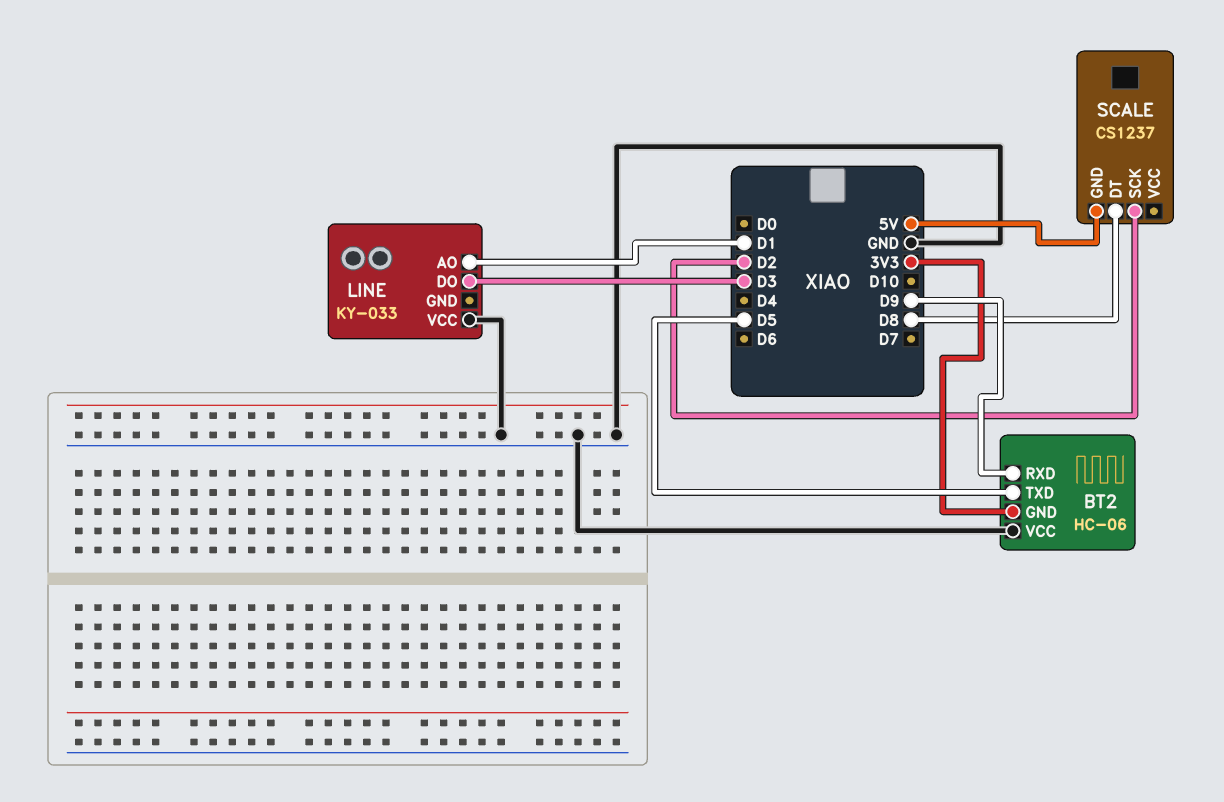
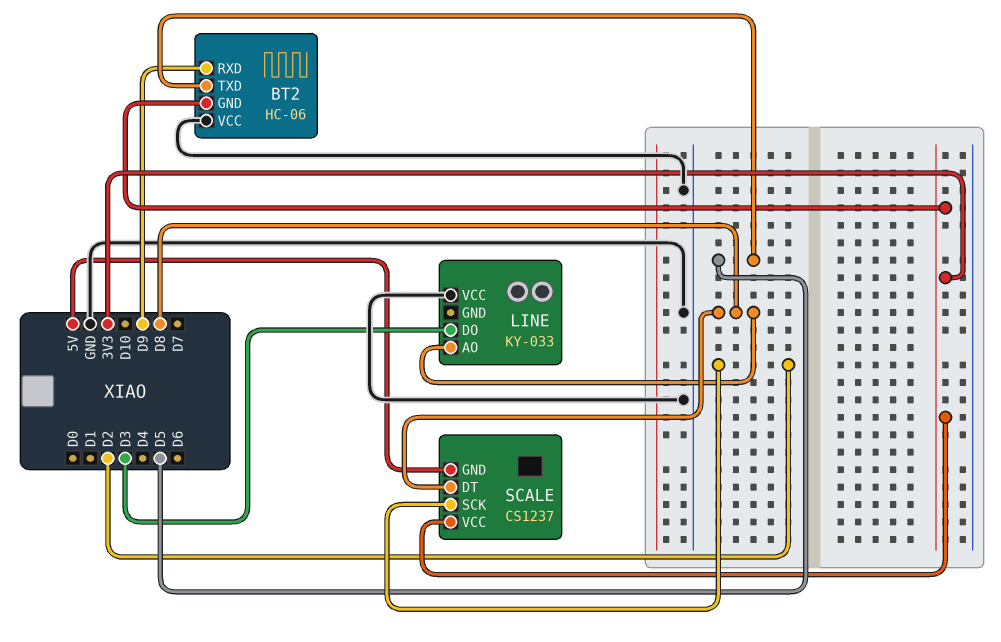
LINE pin AO: D1 -> D8
SCALE pin VCC: none -> 3V3

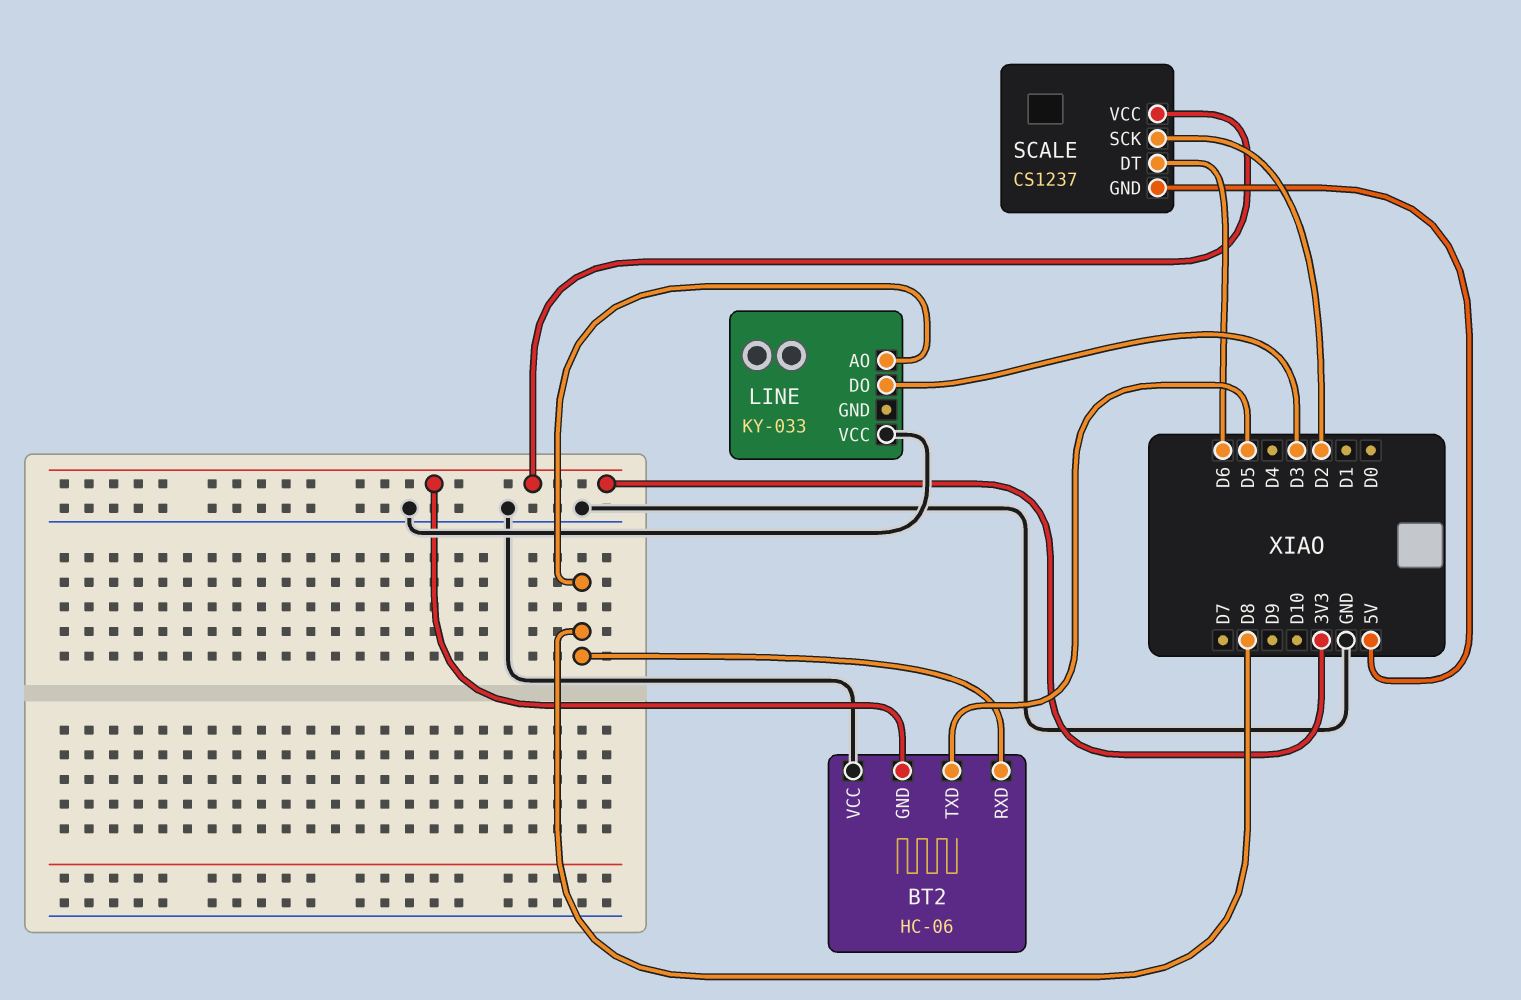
BT2 pin RXD: D9 -> D8
SCALE pin DT: D8 -> D6

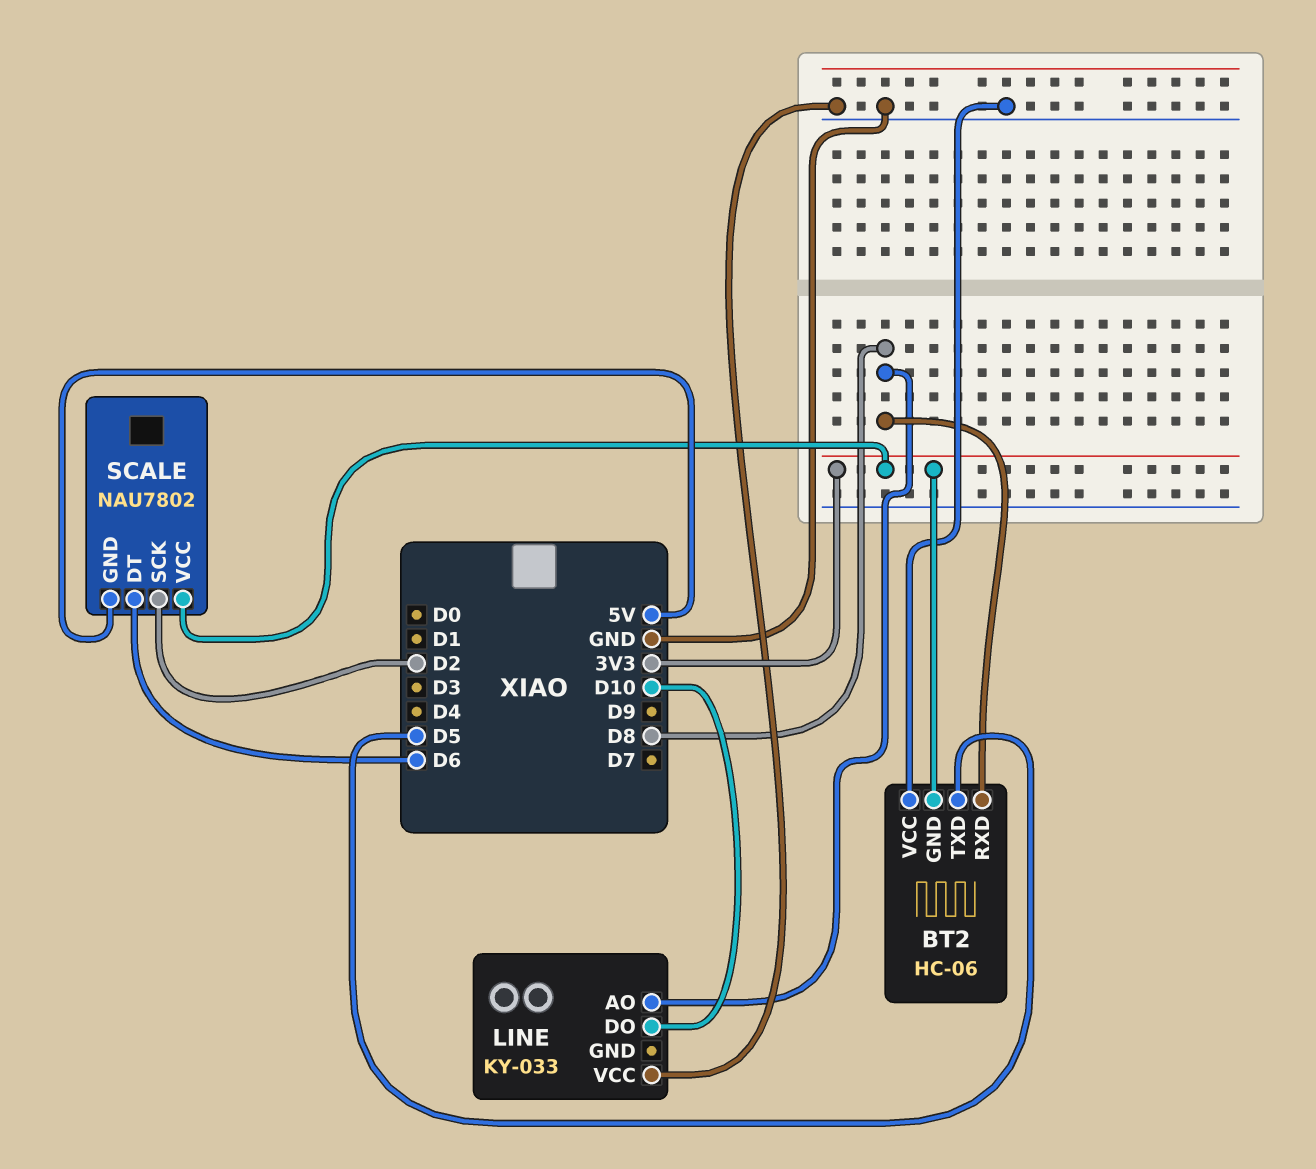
LINE pin DO: D3 -> D10
SCALE: CS1237 -> NAU7802

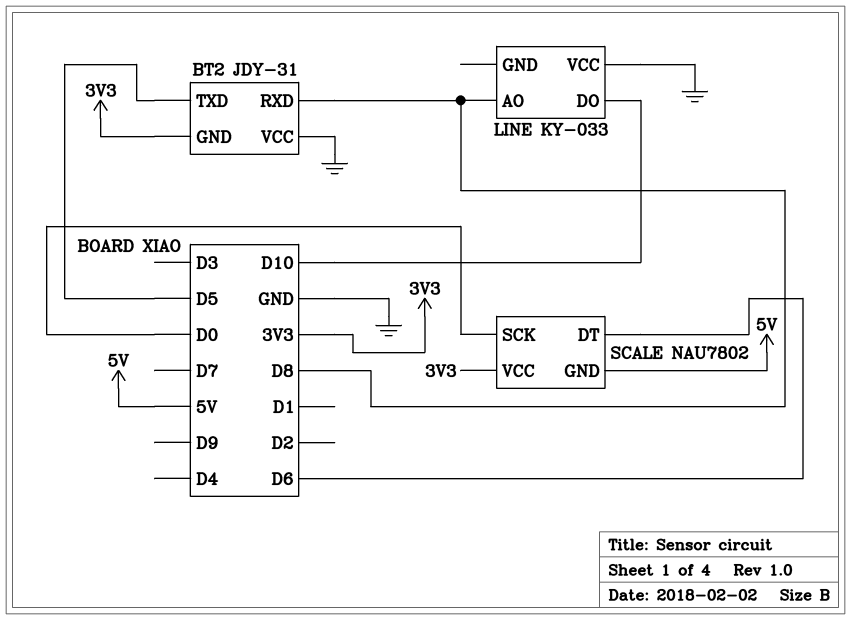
BT2: HC-06 -> JDY-31
SCALE pin SCK: D2 -> D0

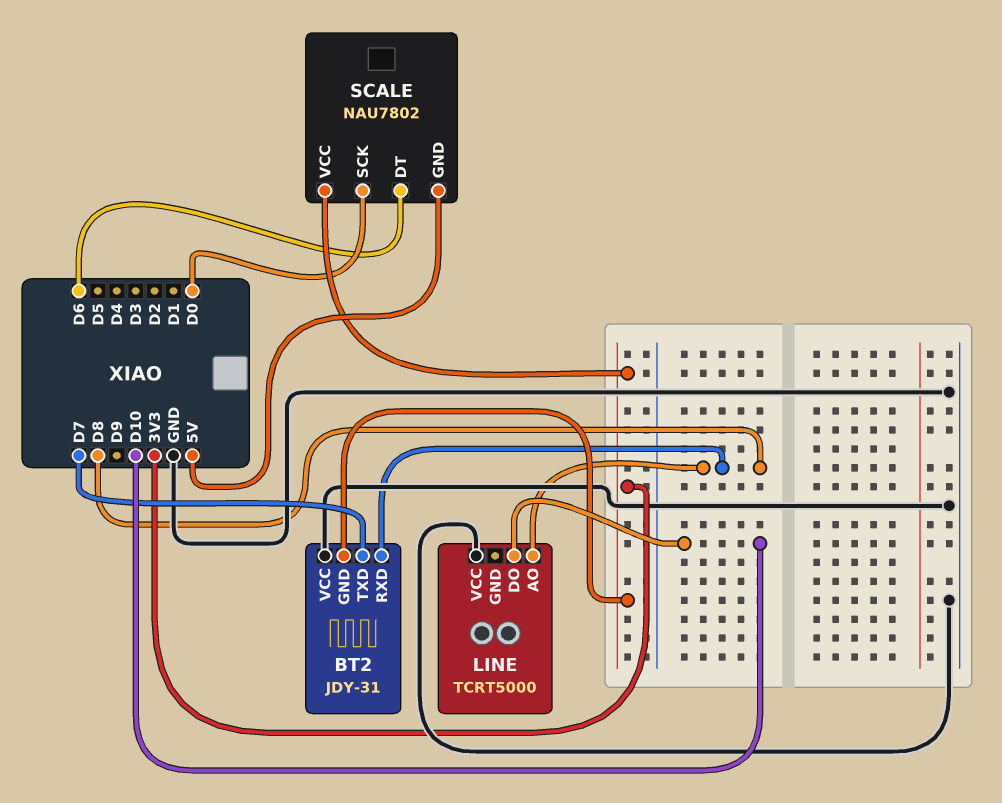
BT2 pin TXD: D5 -> D7
LINE: KY-033 -> TCRT5000

